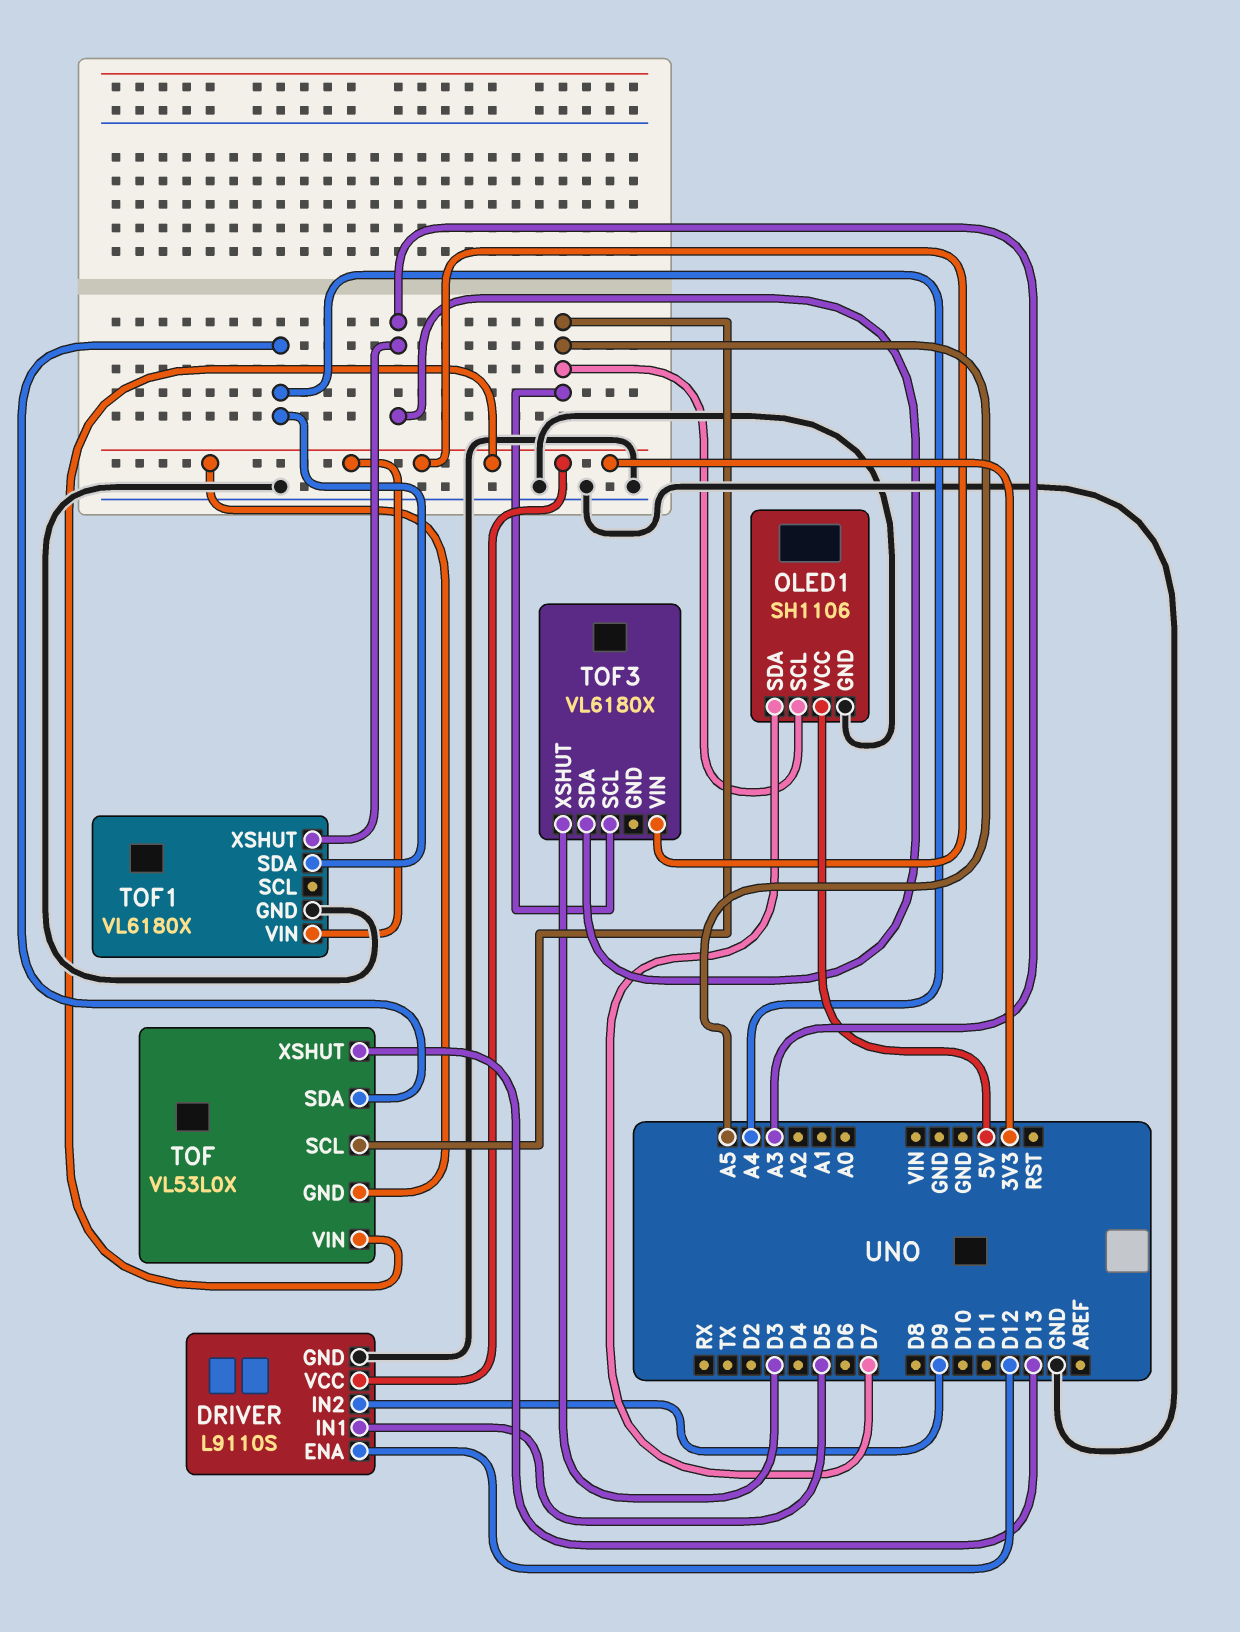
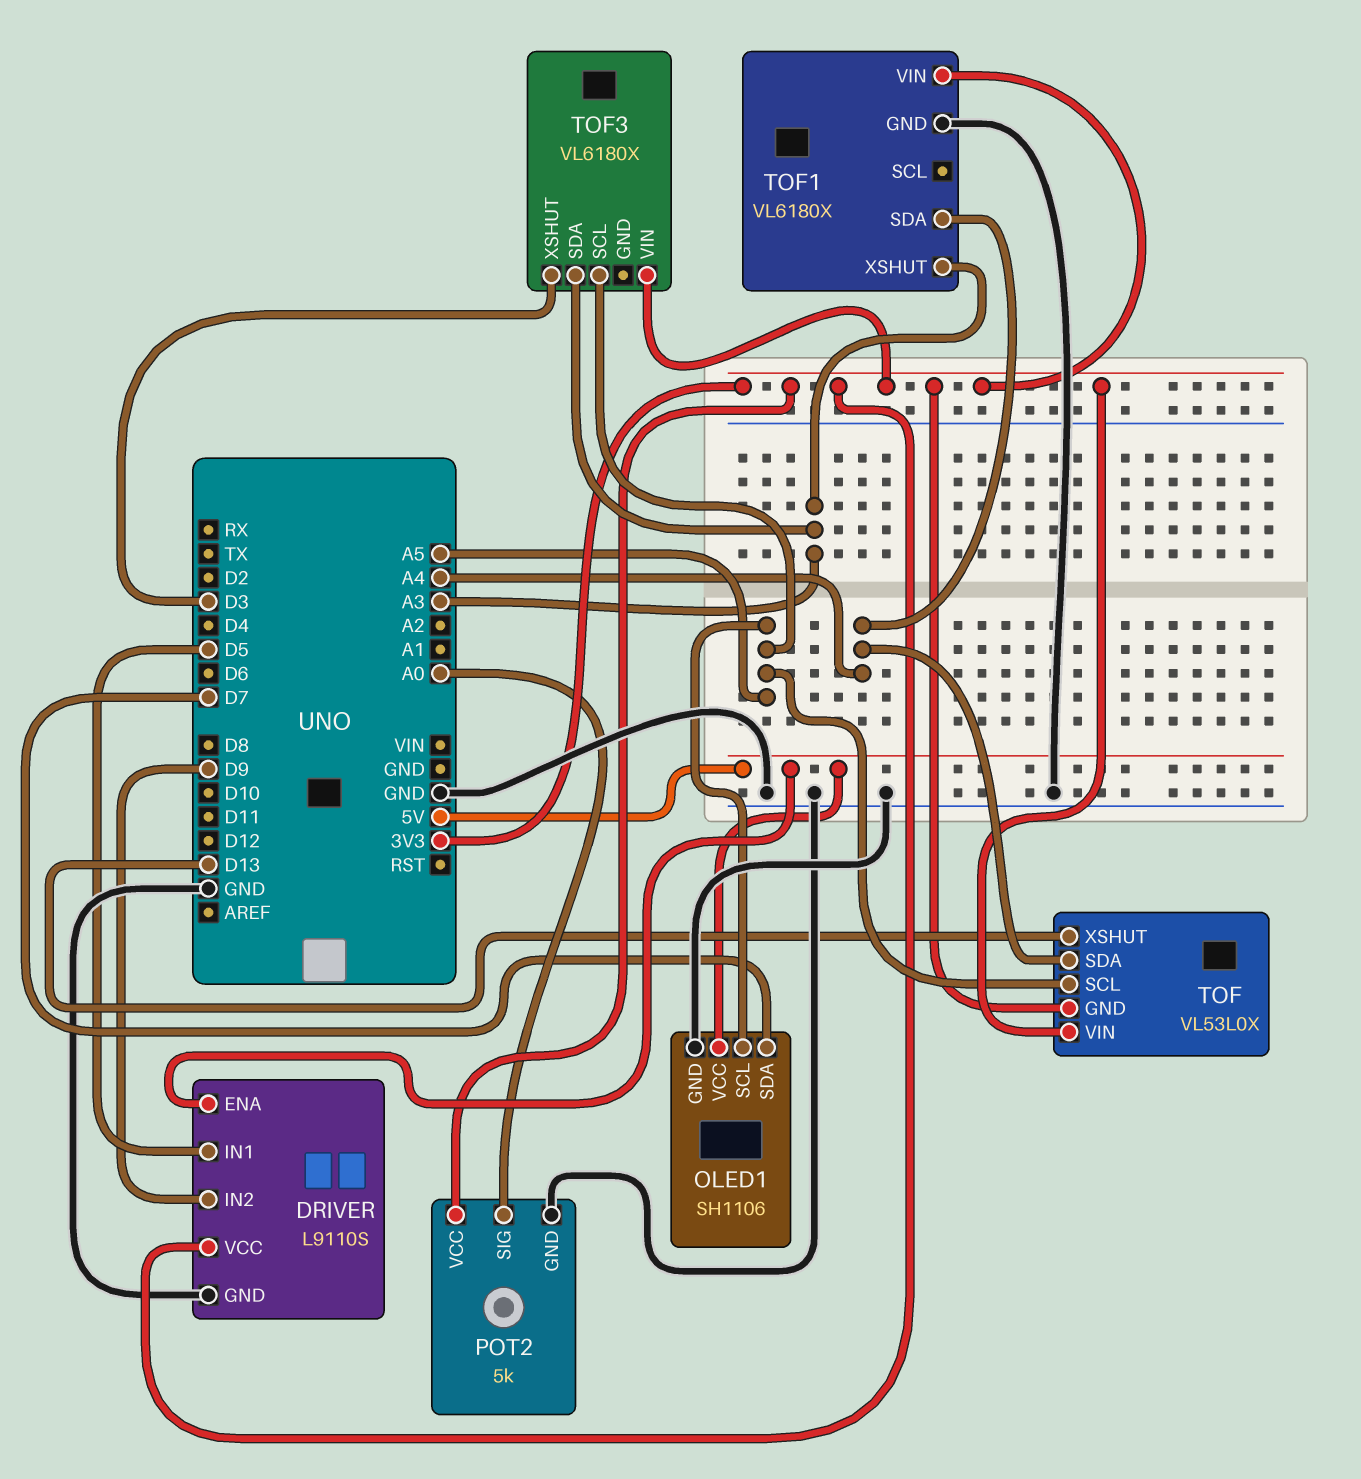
DRIVER pin ENA: D12 -> 5V
POT2: none -> 5k
POT2 pin GND: none -> GND
POT2 pin SIG: none -> A0
POT2 pin VCC: none -> 3V3

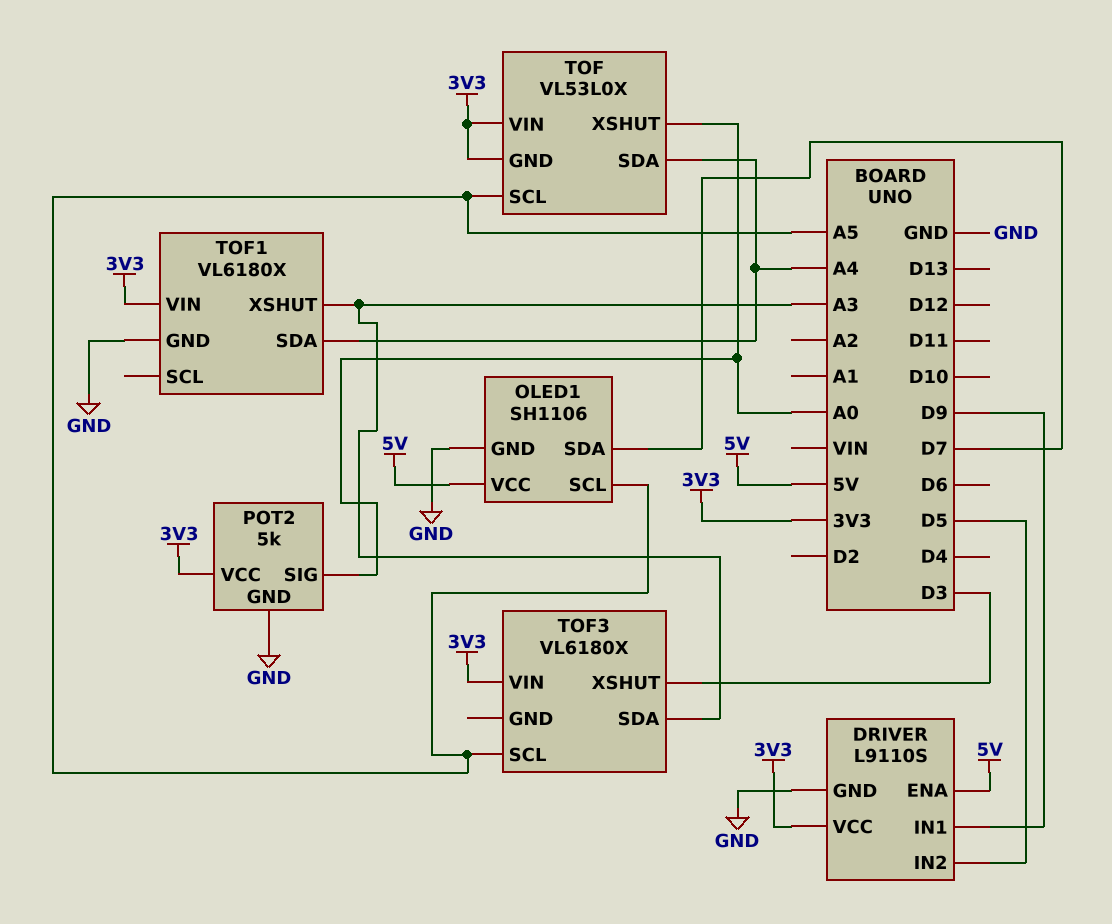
DRIVER pin IN1: D5 -> D9
DRIVER pin IN2: D9 -> D5
TOF pin XSHUT: D13 -> A0

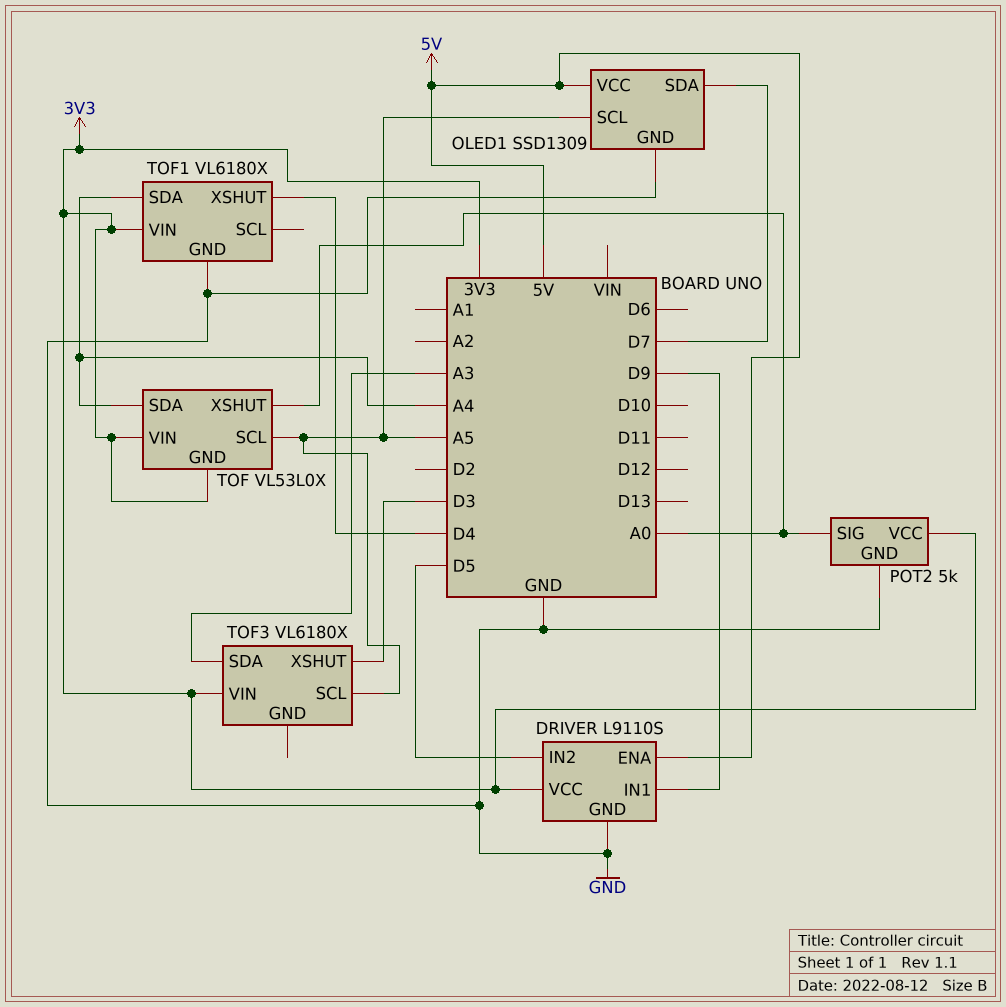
OLED1: SH1106 -> SSD1309
TOF1 pin XSHUT: A3 -> D4

